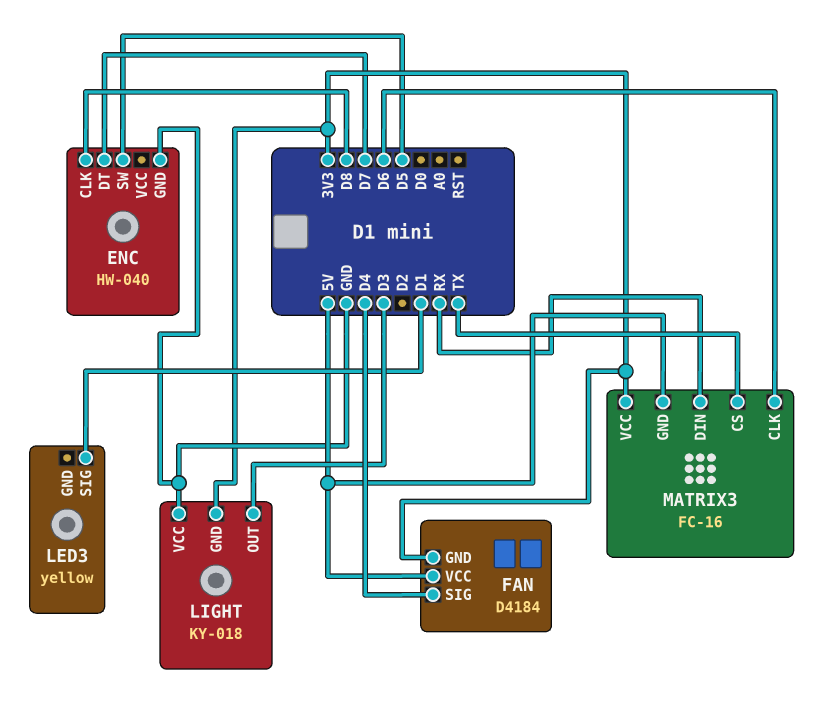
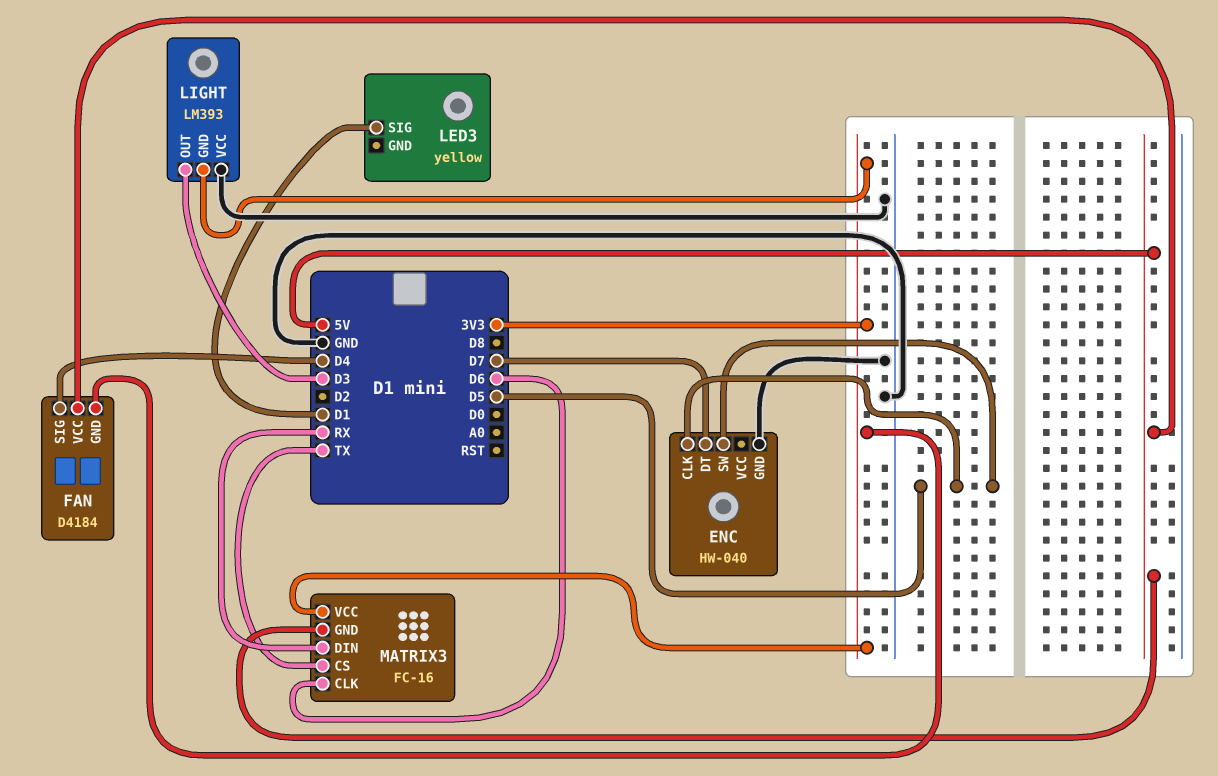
ENC pin CLK: D8 -> D5
LIGHT: KY-018 -> LM393

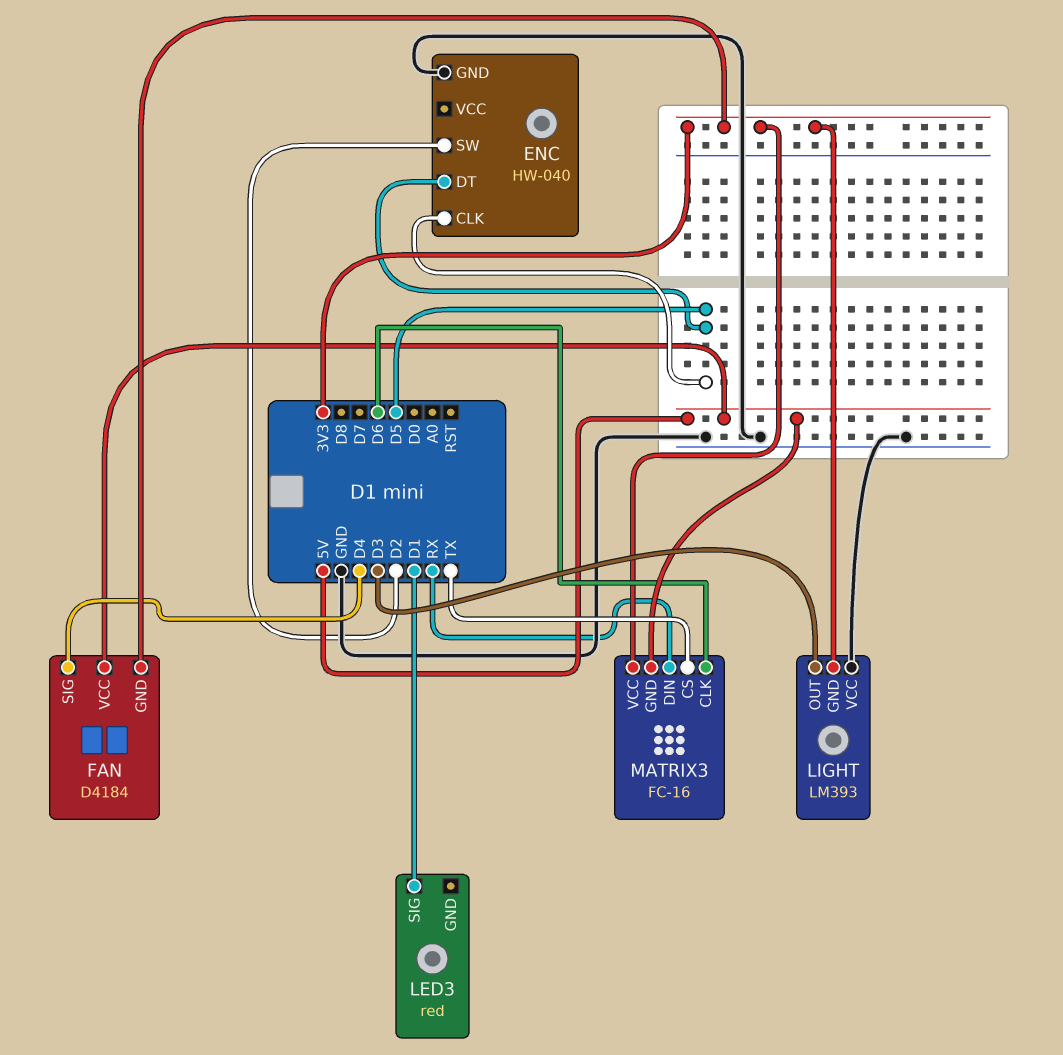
ENC pin DT: D7 -> D5
ENC pin SW: D5 -> D2
LED3: yellow -> red

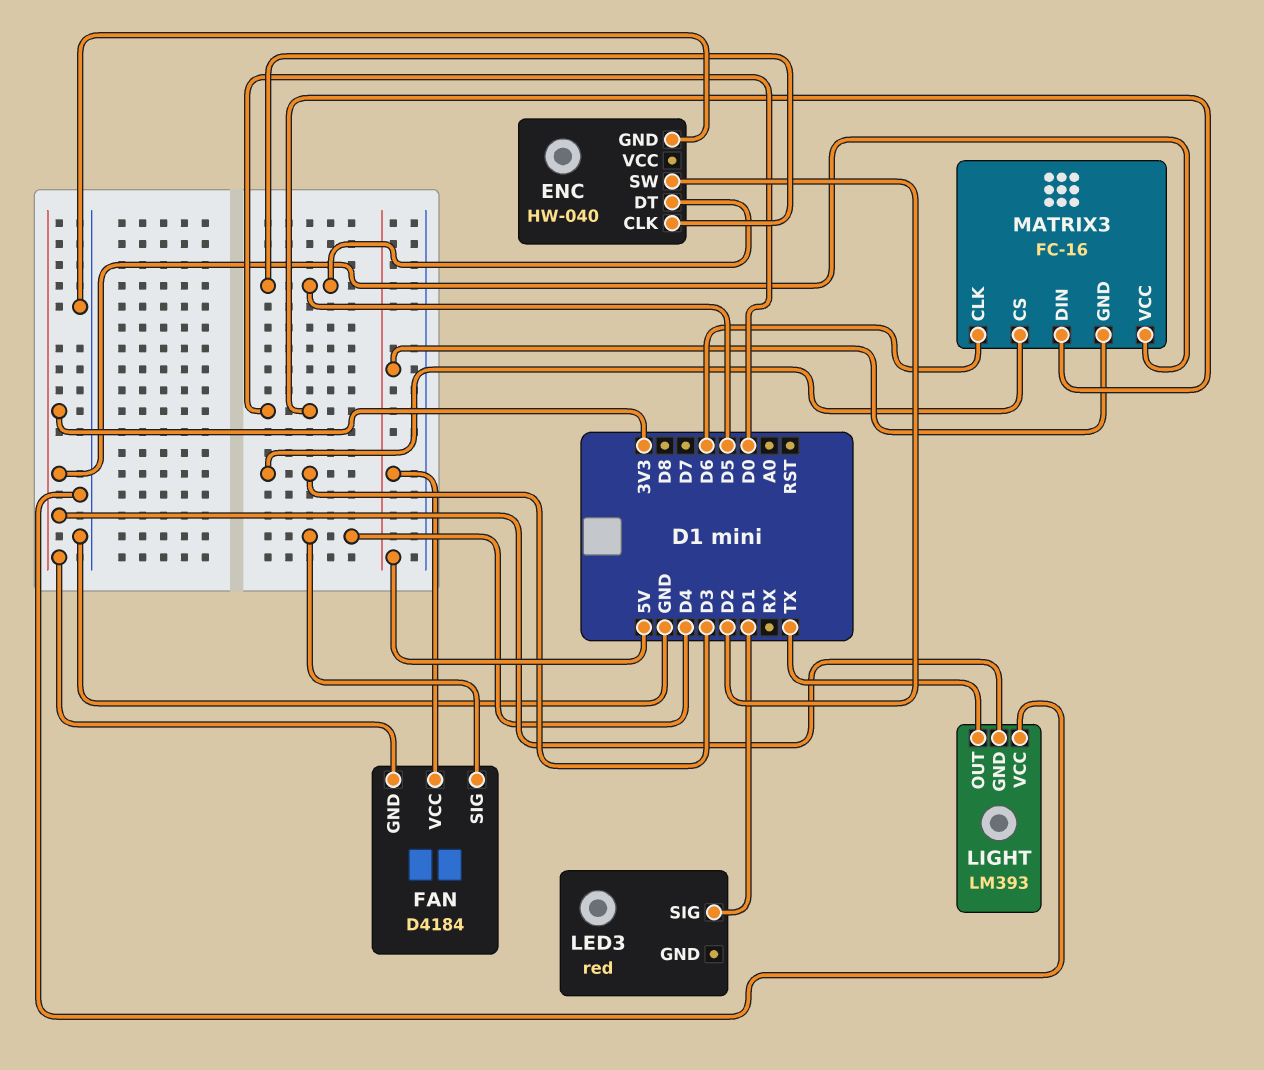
LIGHT pin OUT: D3 -> TX
MATRIX3 pin CS: TX -> D3
MATRIX3 pin DIN: RX -> D0

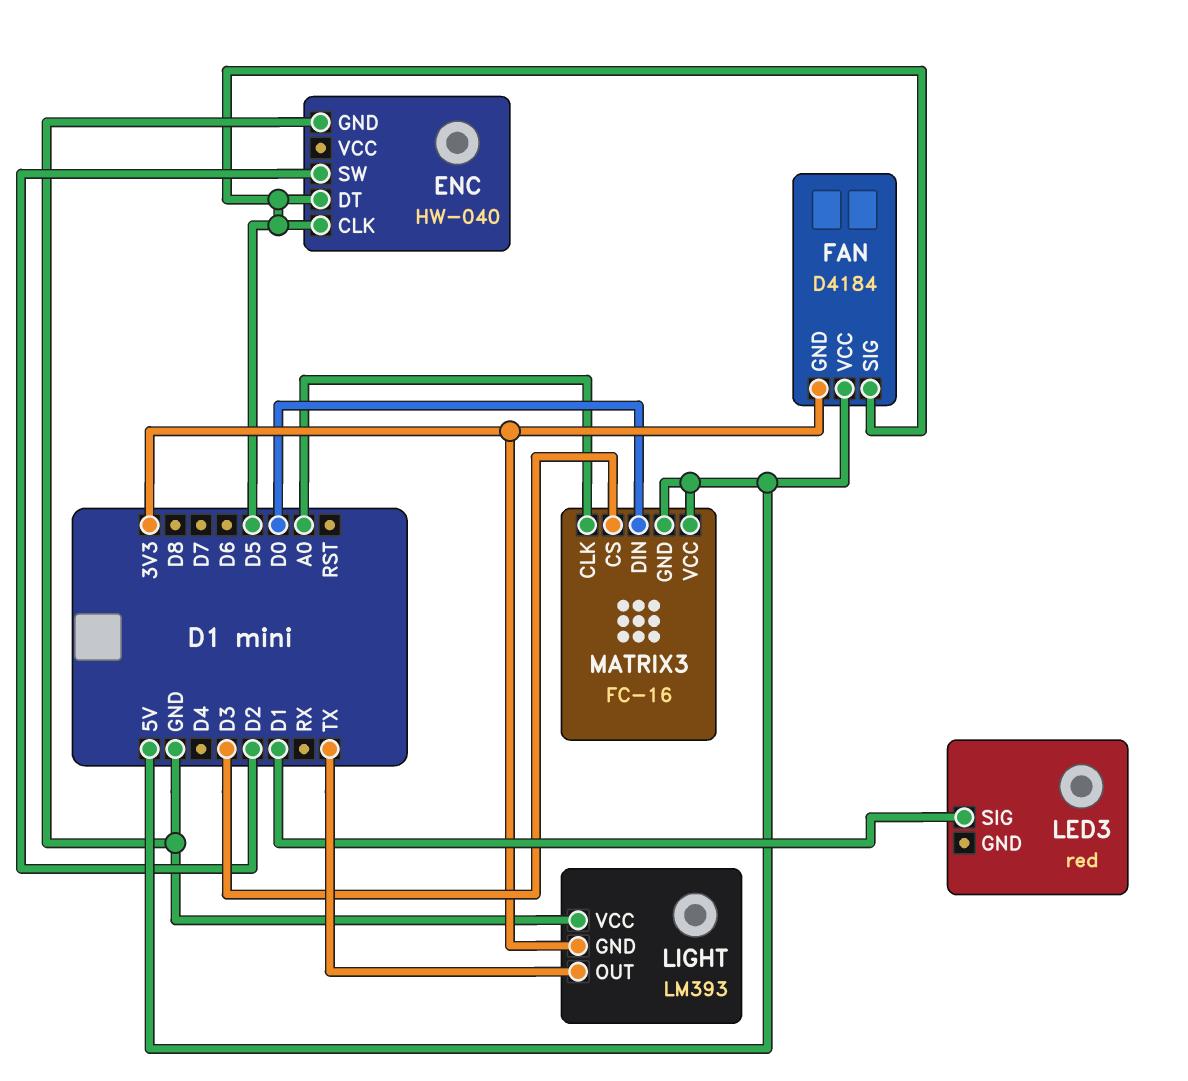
FAN pin SIG: D4 -> D5
MATRIX3 pin CLK: D6 -> A0
MATRIX3 pin VCC: 3V3 -> 5V

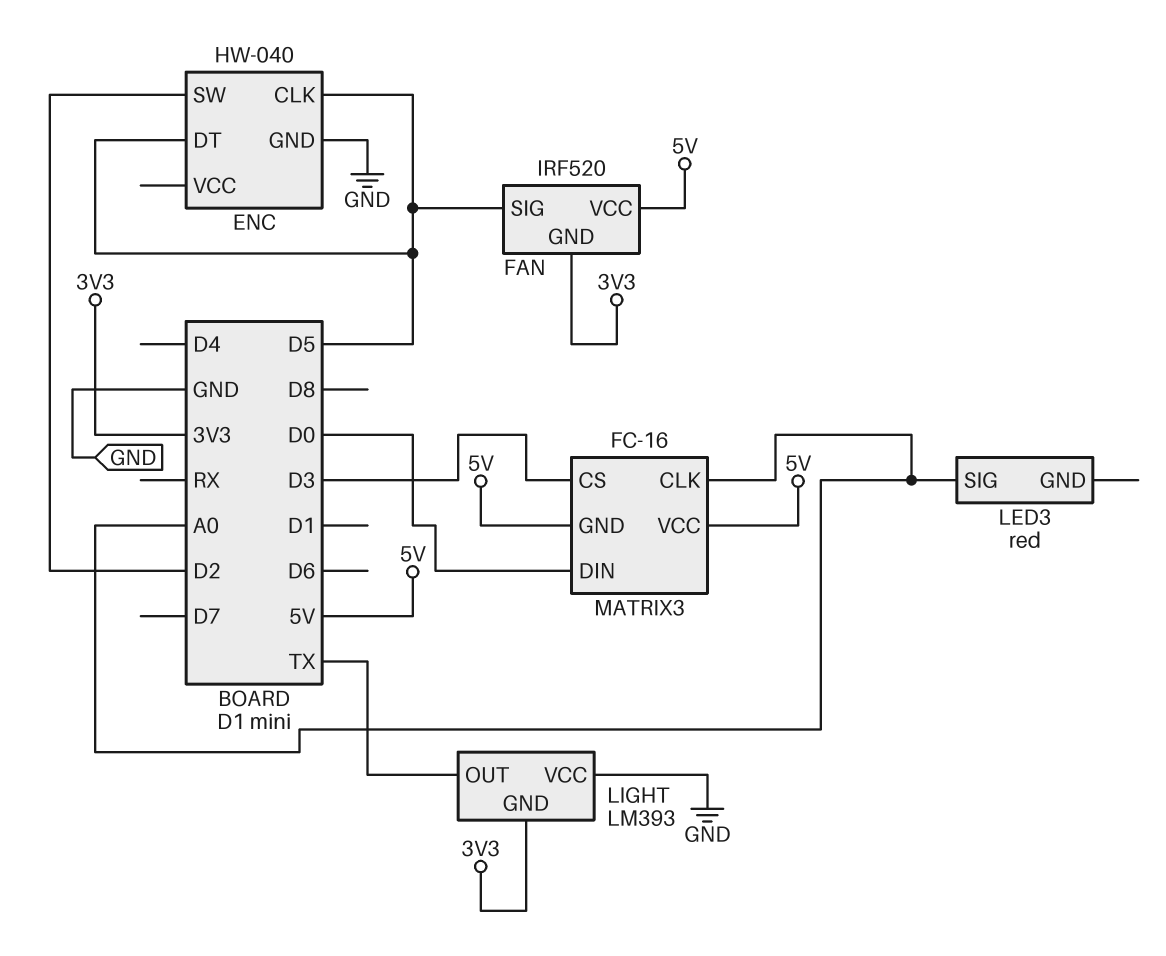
FAN: D4184 -> IRF520
LED3 pin SIG: D1 -> A0

